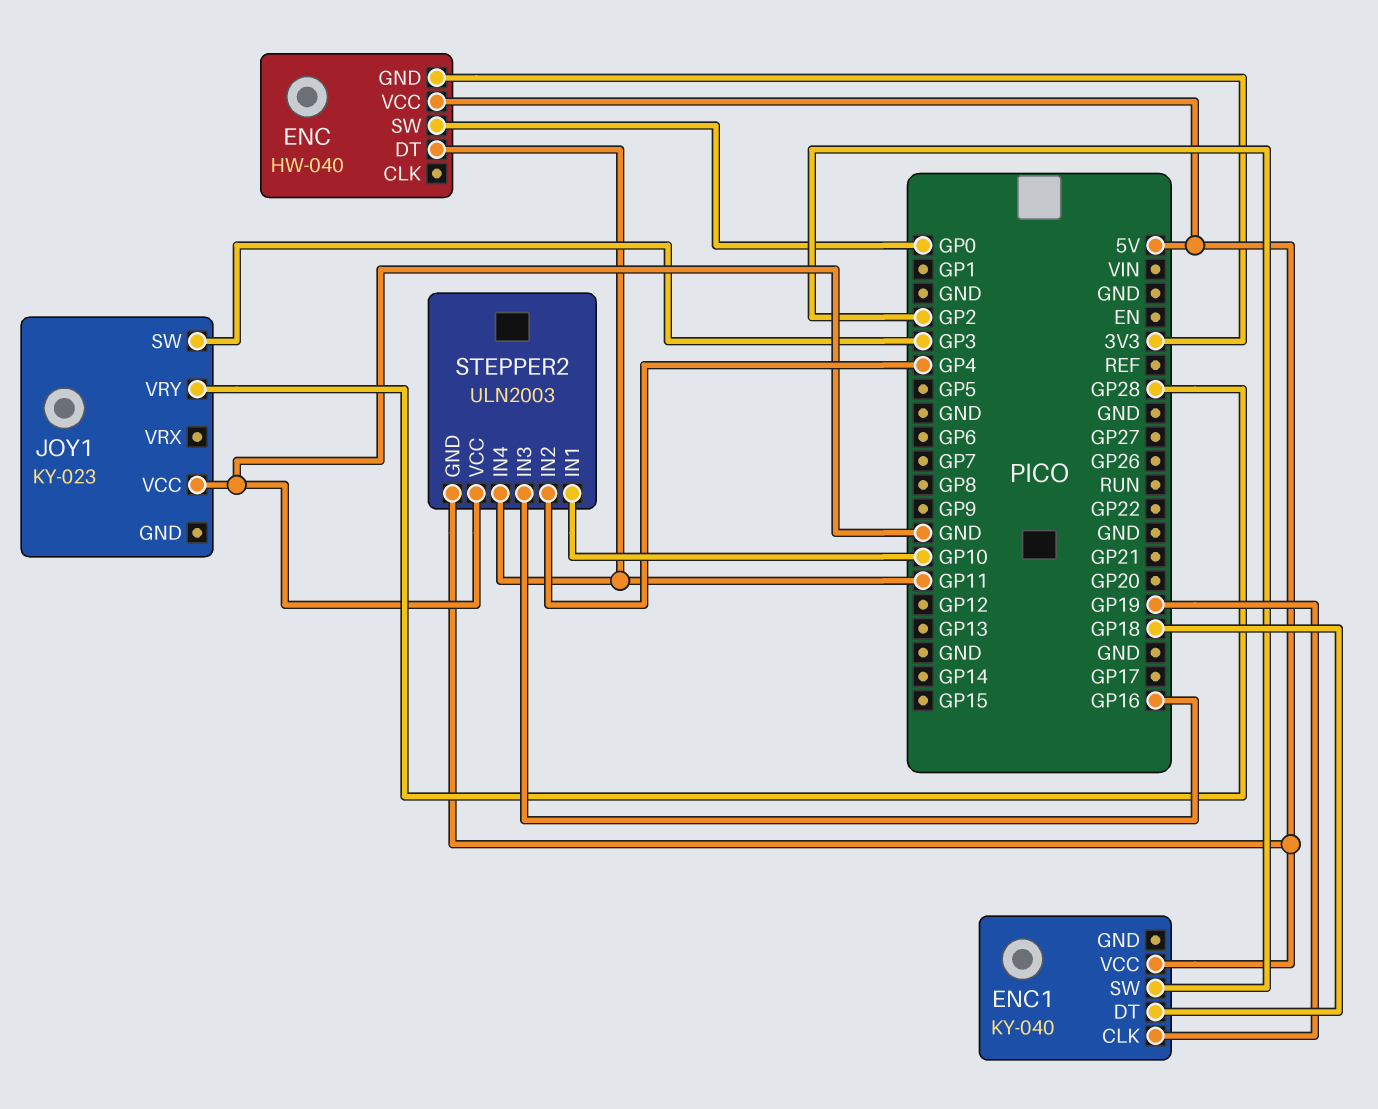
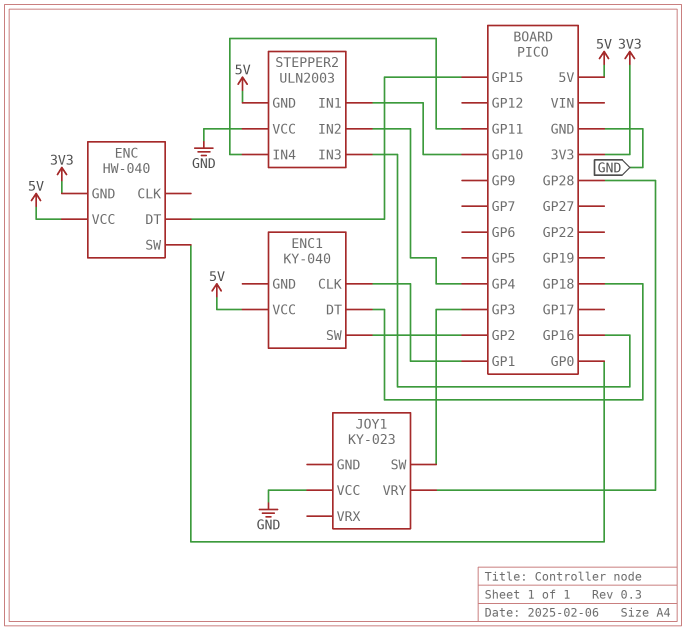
ENC pin DT: GP11 -> GP15
ENC1 pin CLK: GP19 -> GP1

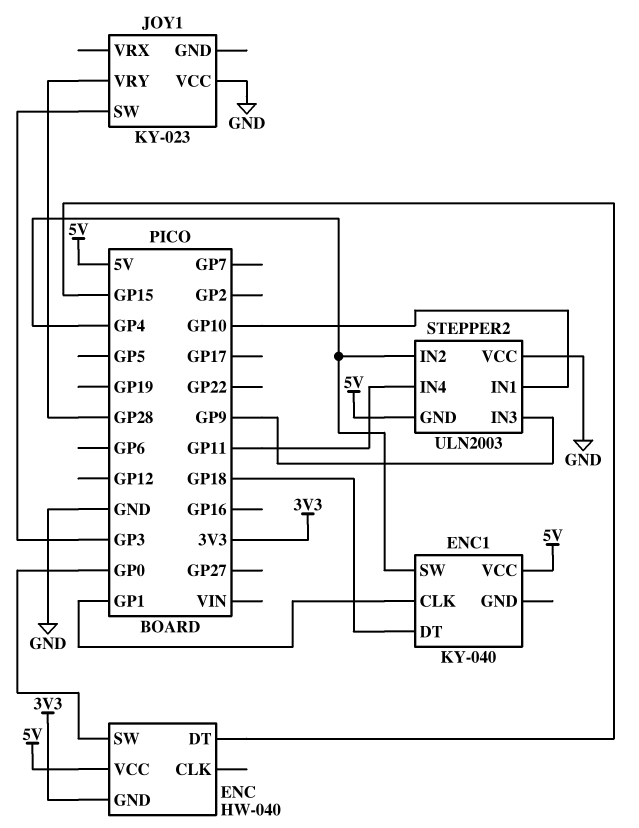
ENC1 pin SW: GP2 -> GP4
STEPPER2 pin IN3: GP16 -> GP9

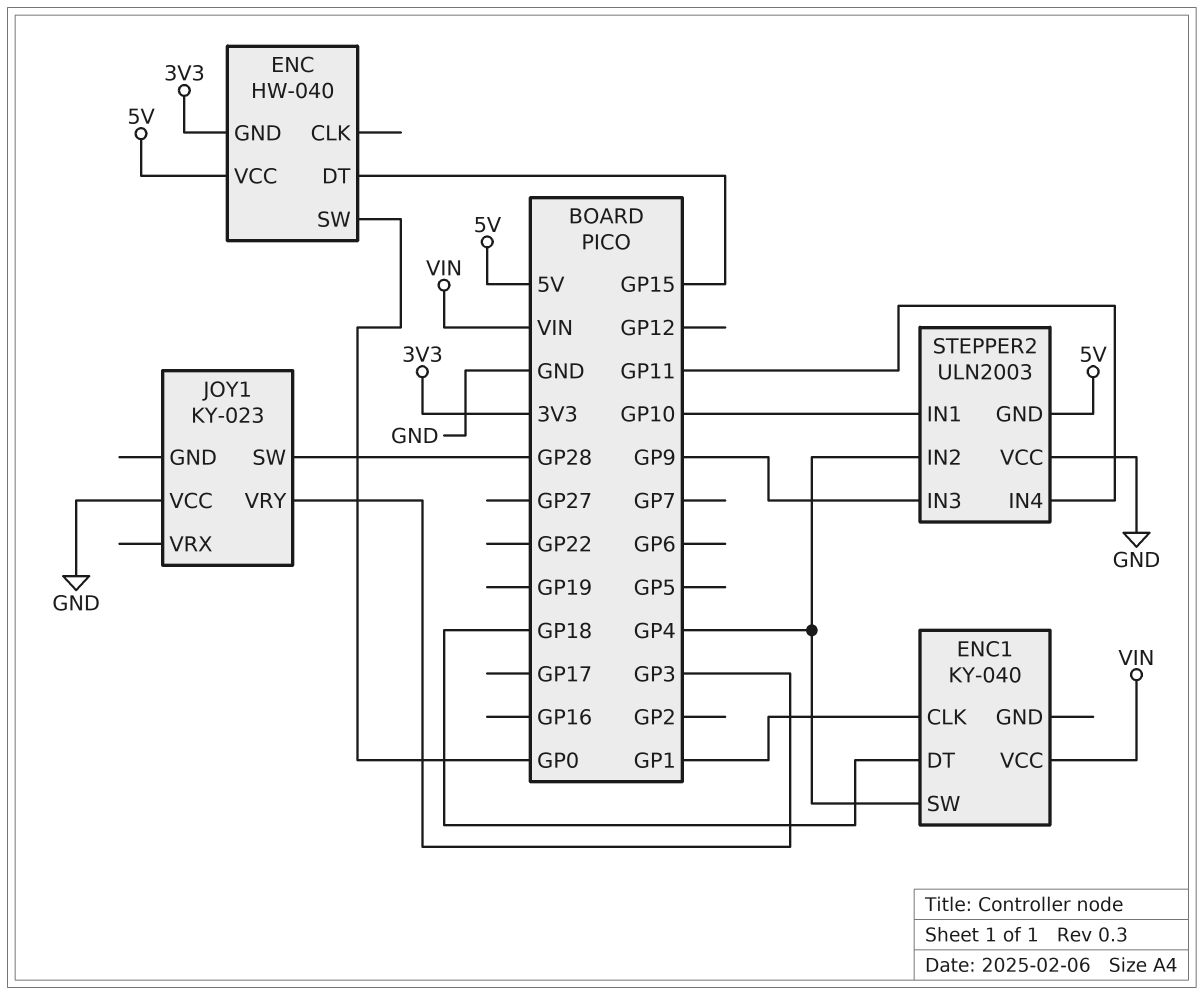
ENC1 pin VCC: 5V -> VIN
JOY1 pin SW: GP3 -> GP28
JOY1 pin VRY: GP28 -> GP3

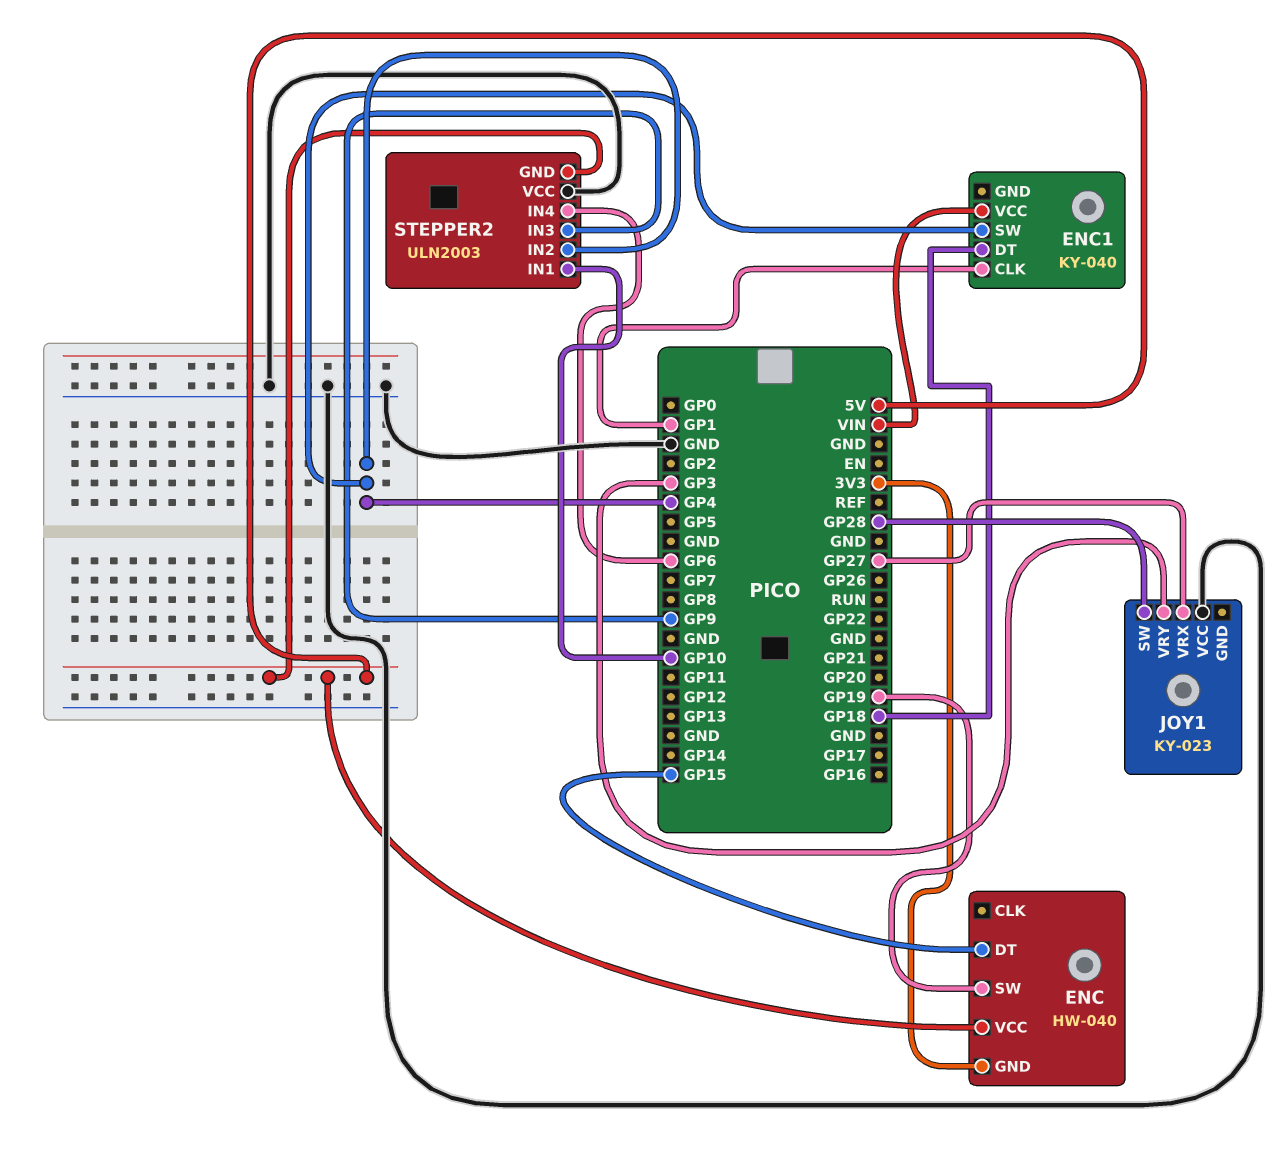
ENC pin SW: GP0 -> GP19
JOY1 pin VRX: none -> GP27
STEPPER2 pin IN4: GP11 -> GP6

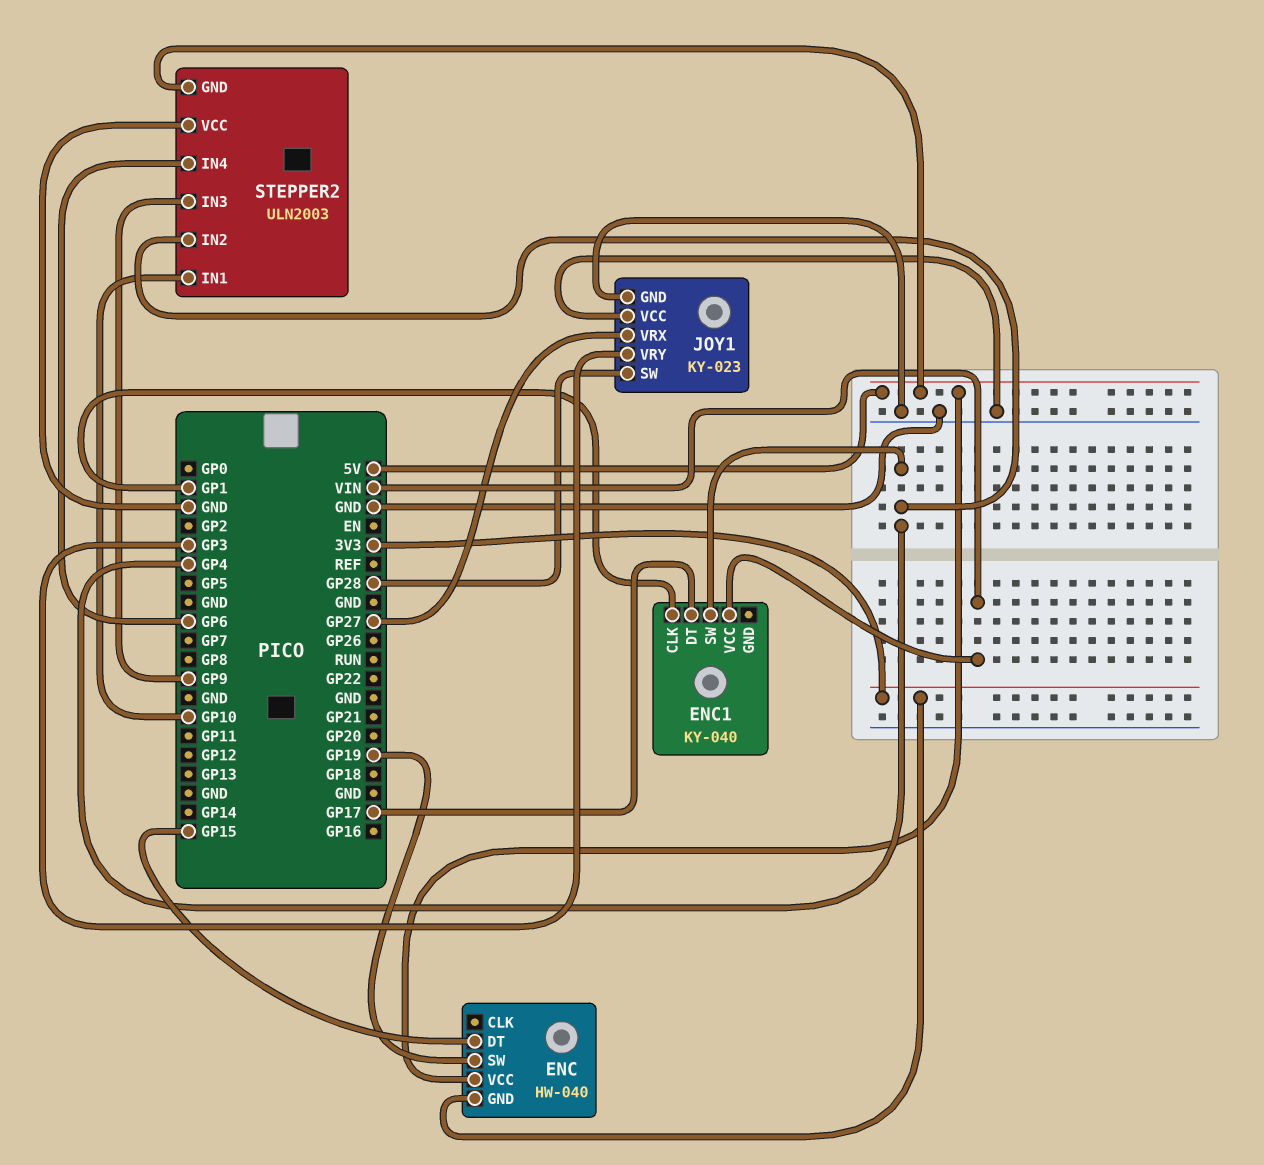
ENC1 pin DT: GP18 -> GP17
JOY1 pin GND: none -> GND

